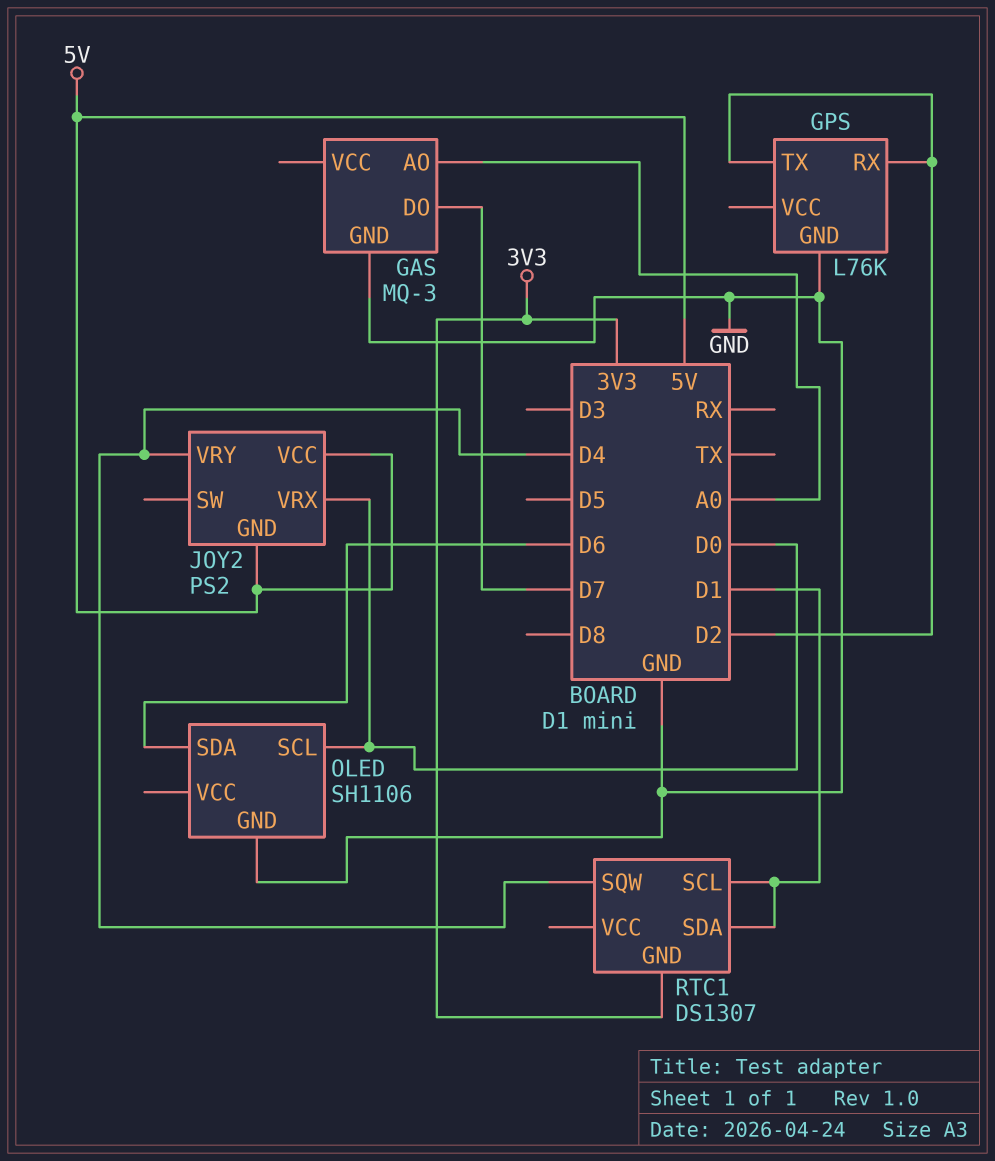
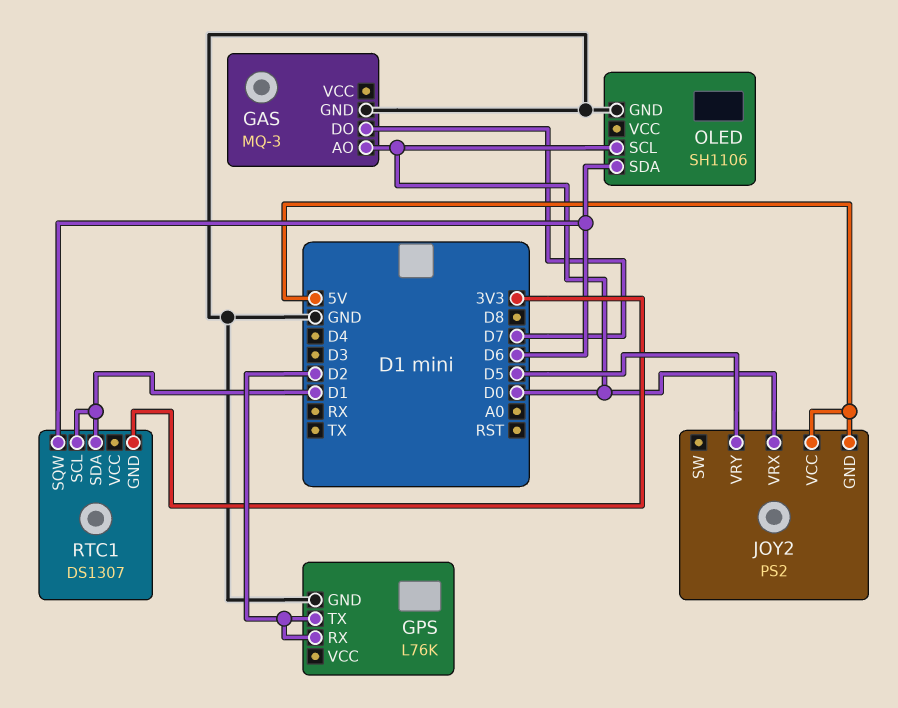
GAS pin AO: A0 -> D0
JOY2 pin VRY: D4 -> D5
RTC1 pin SQW: D4 -> D6

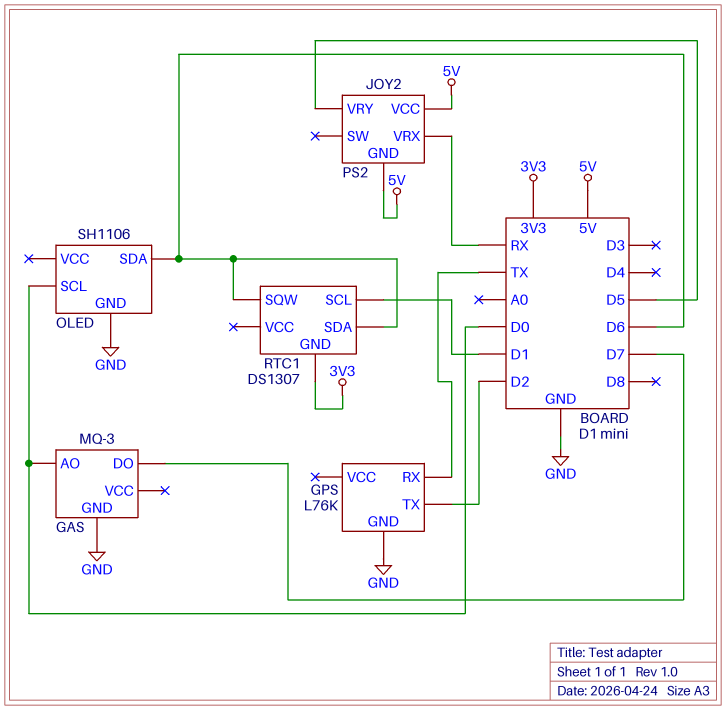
GPS pin RX: D2 -> TX
JOY2 pin VRX: D0 -> RX
RTC1 pin SDA: D1 -> D6

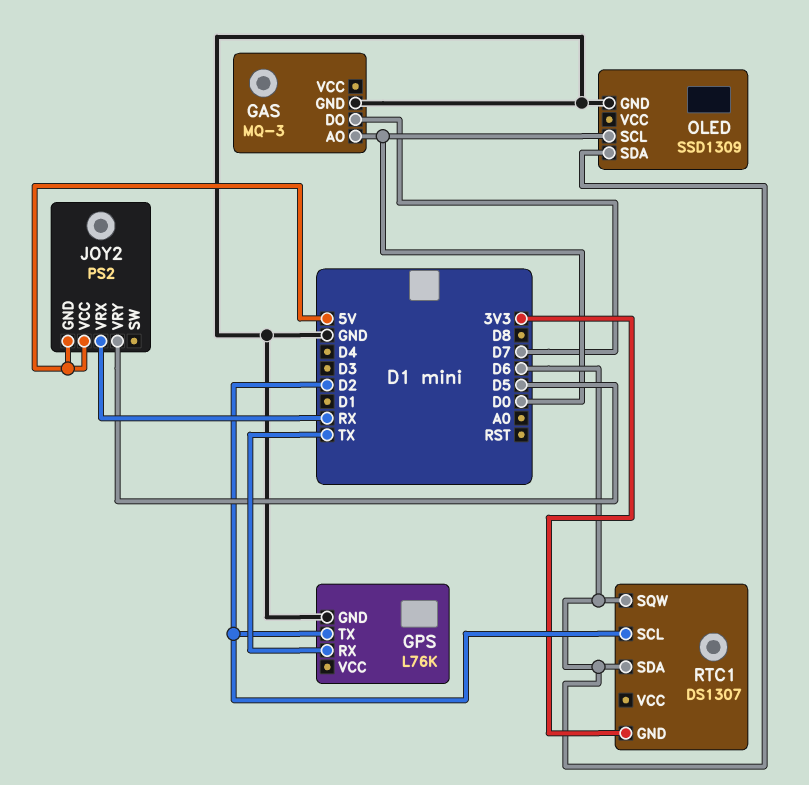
OLED: SH1106 -> SSD1309
RTC1 pin SCL: D1 -> D2

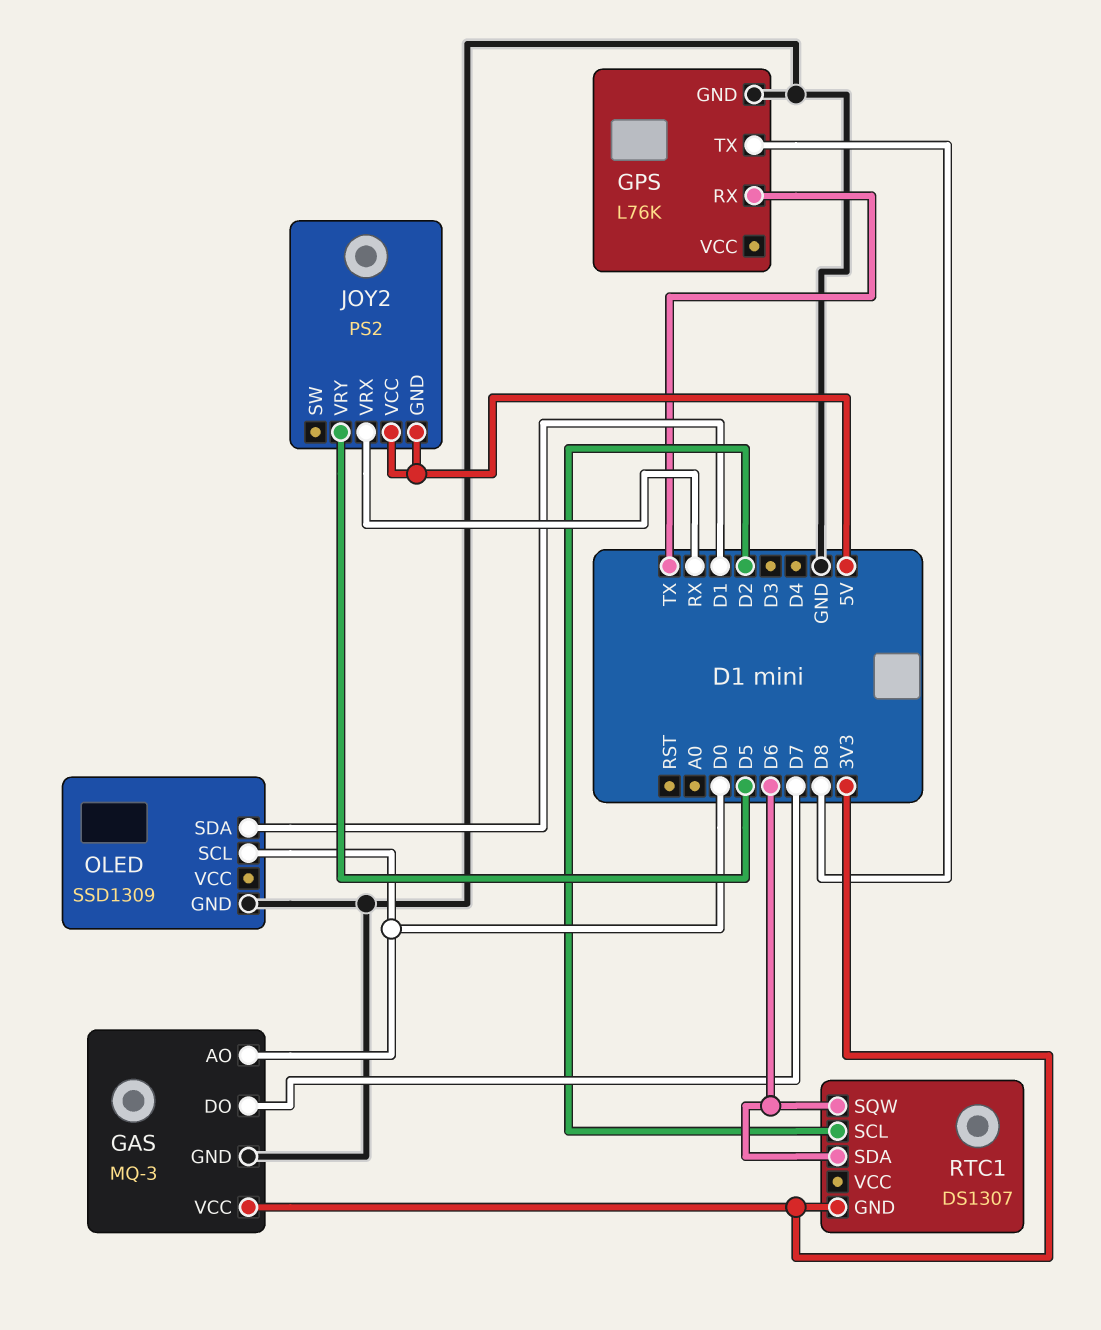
GAS pin VCC: none -> 3V3
GPS pin TX: D2 -> D8
OLED pin SDA: D6 -> D1

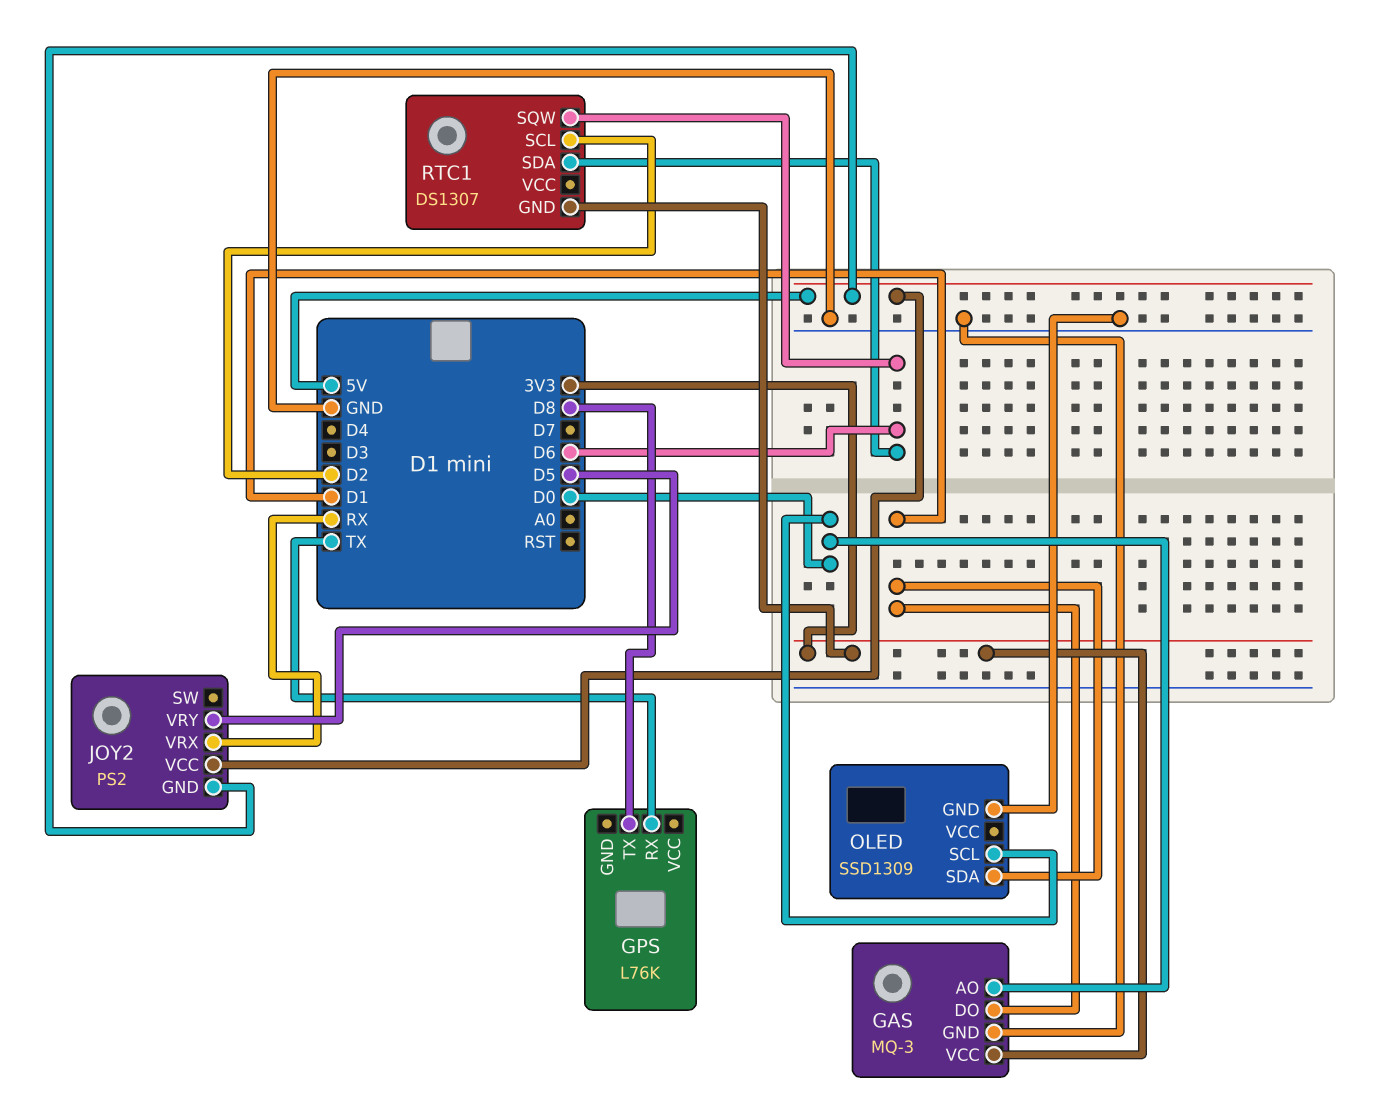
GAS pin DO: D7 -> D1
GPS pin GND: GND -> none

